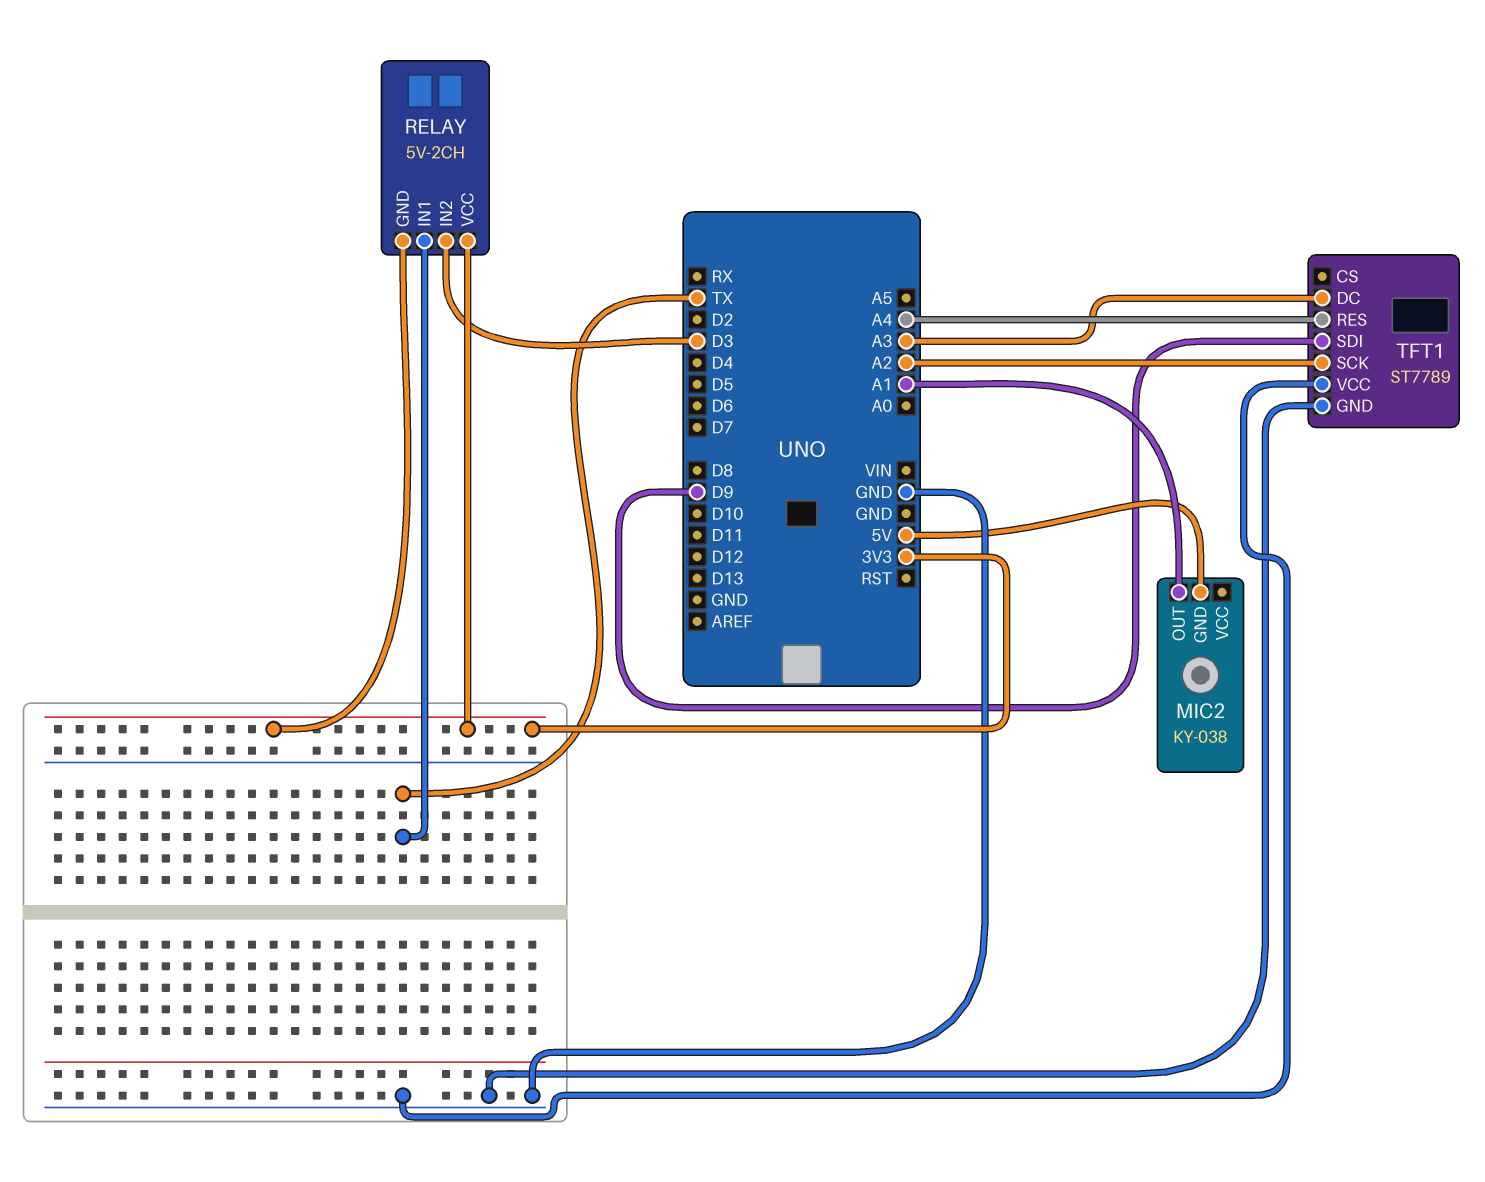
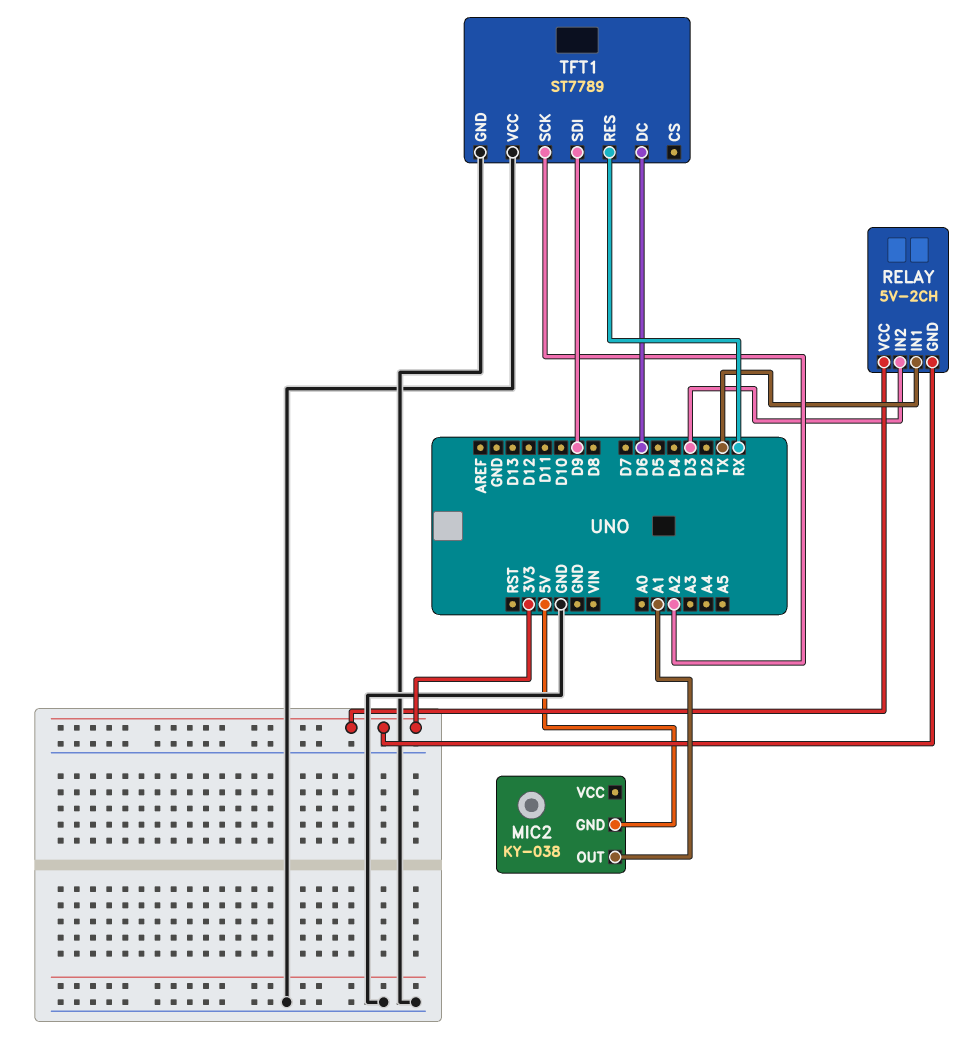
TFT1 pin DC: A3 -> D6
TFT1 pin RES: A4 -> RX

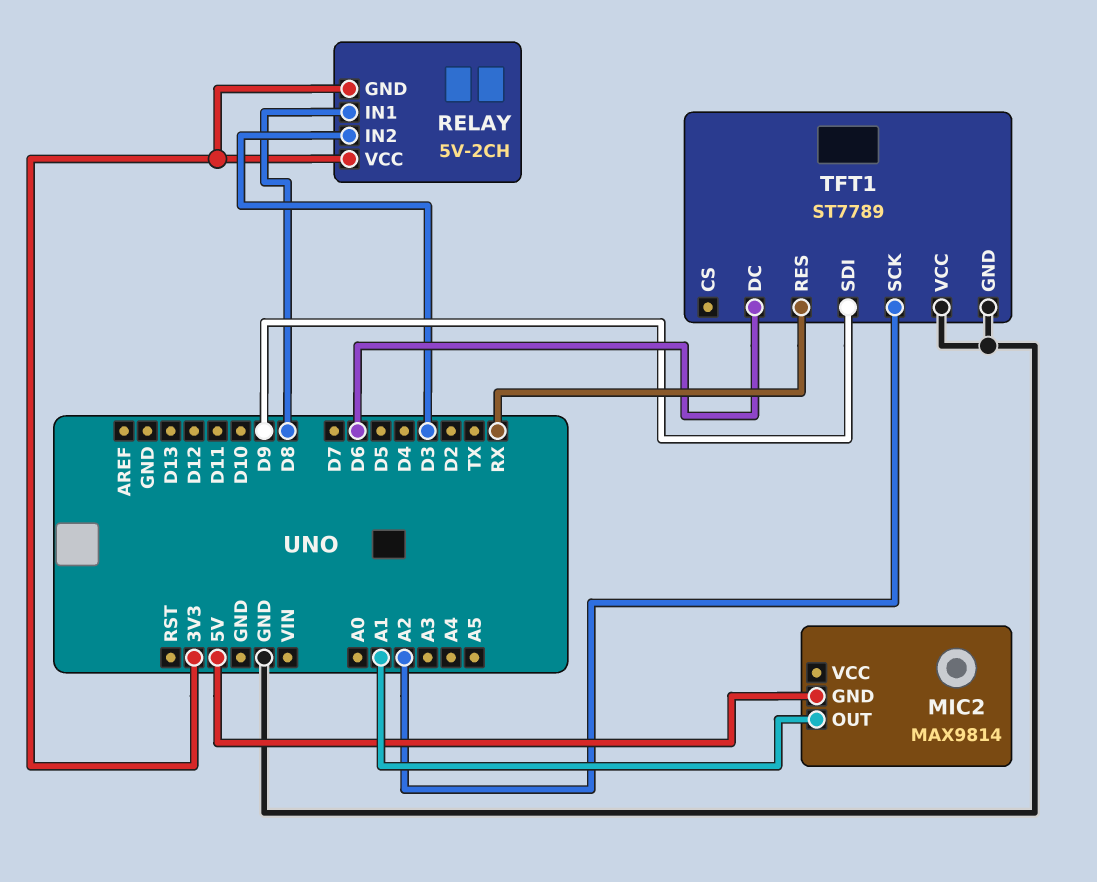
MIC2: KY-038 -> MAX9814
RELAY pin IN1: TX -> D8

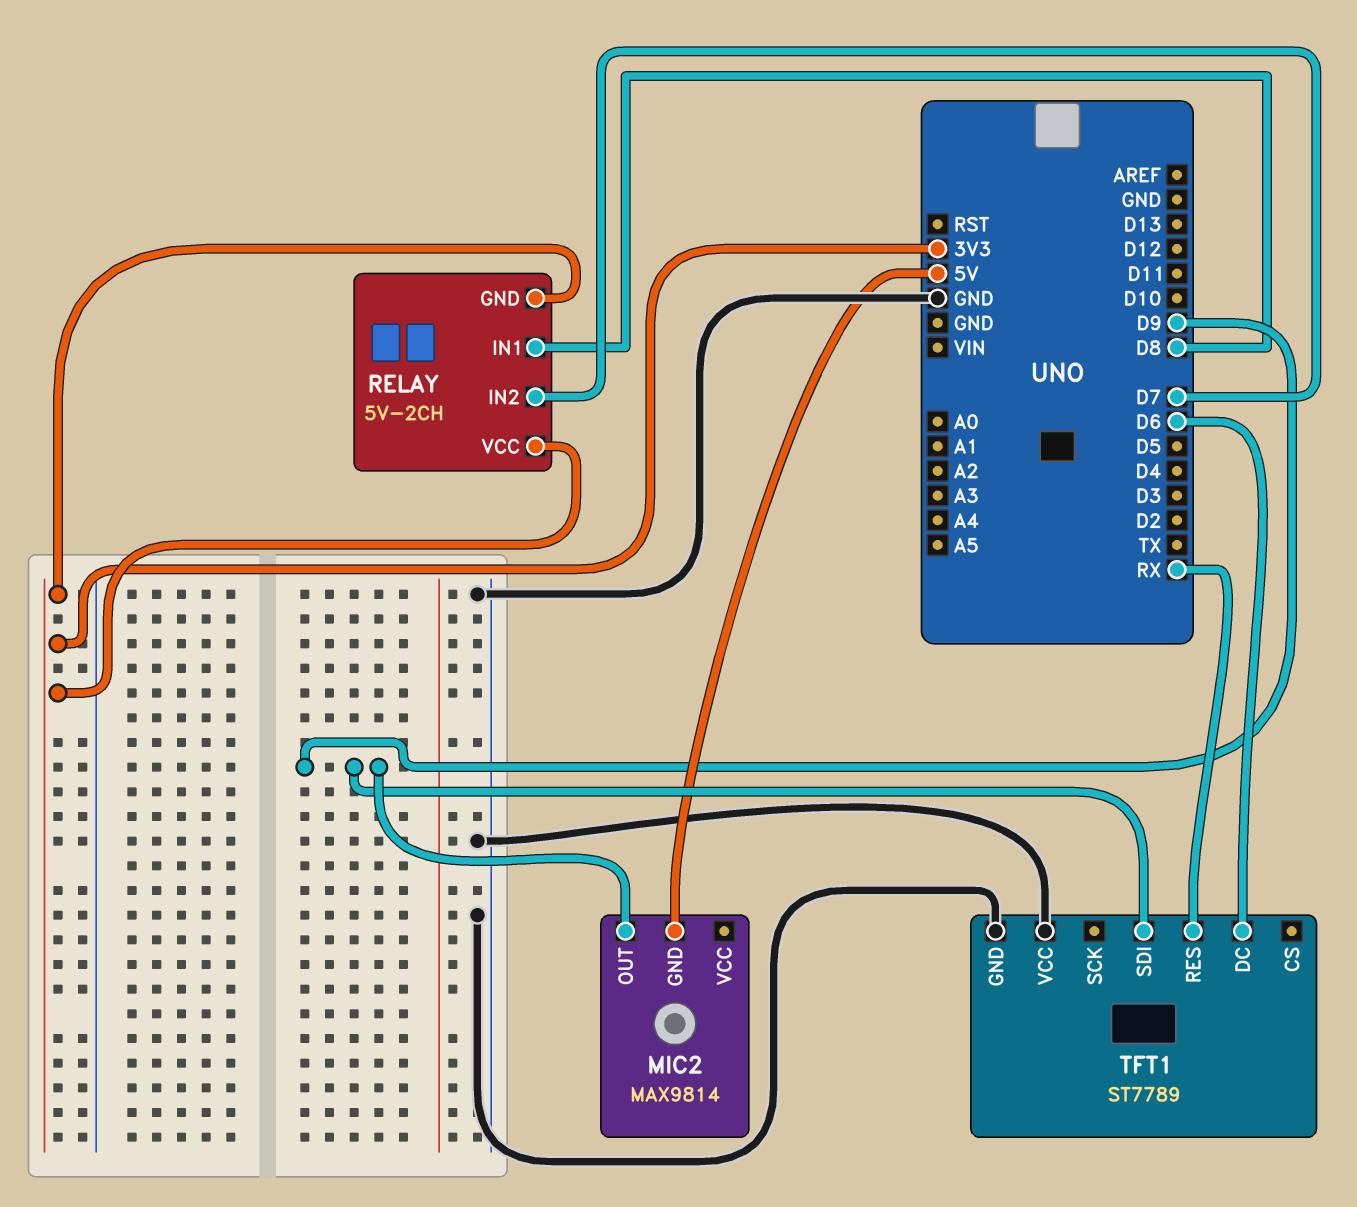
MIC2 pin OUT: A1 -> D9
RELAY pin IN2: D3 -> D7
TFT1 pin SCK: A2 -> none

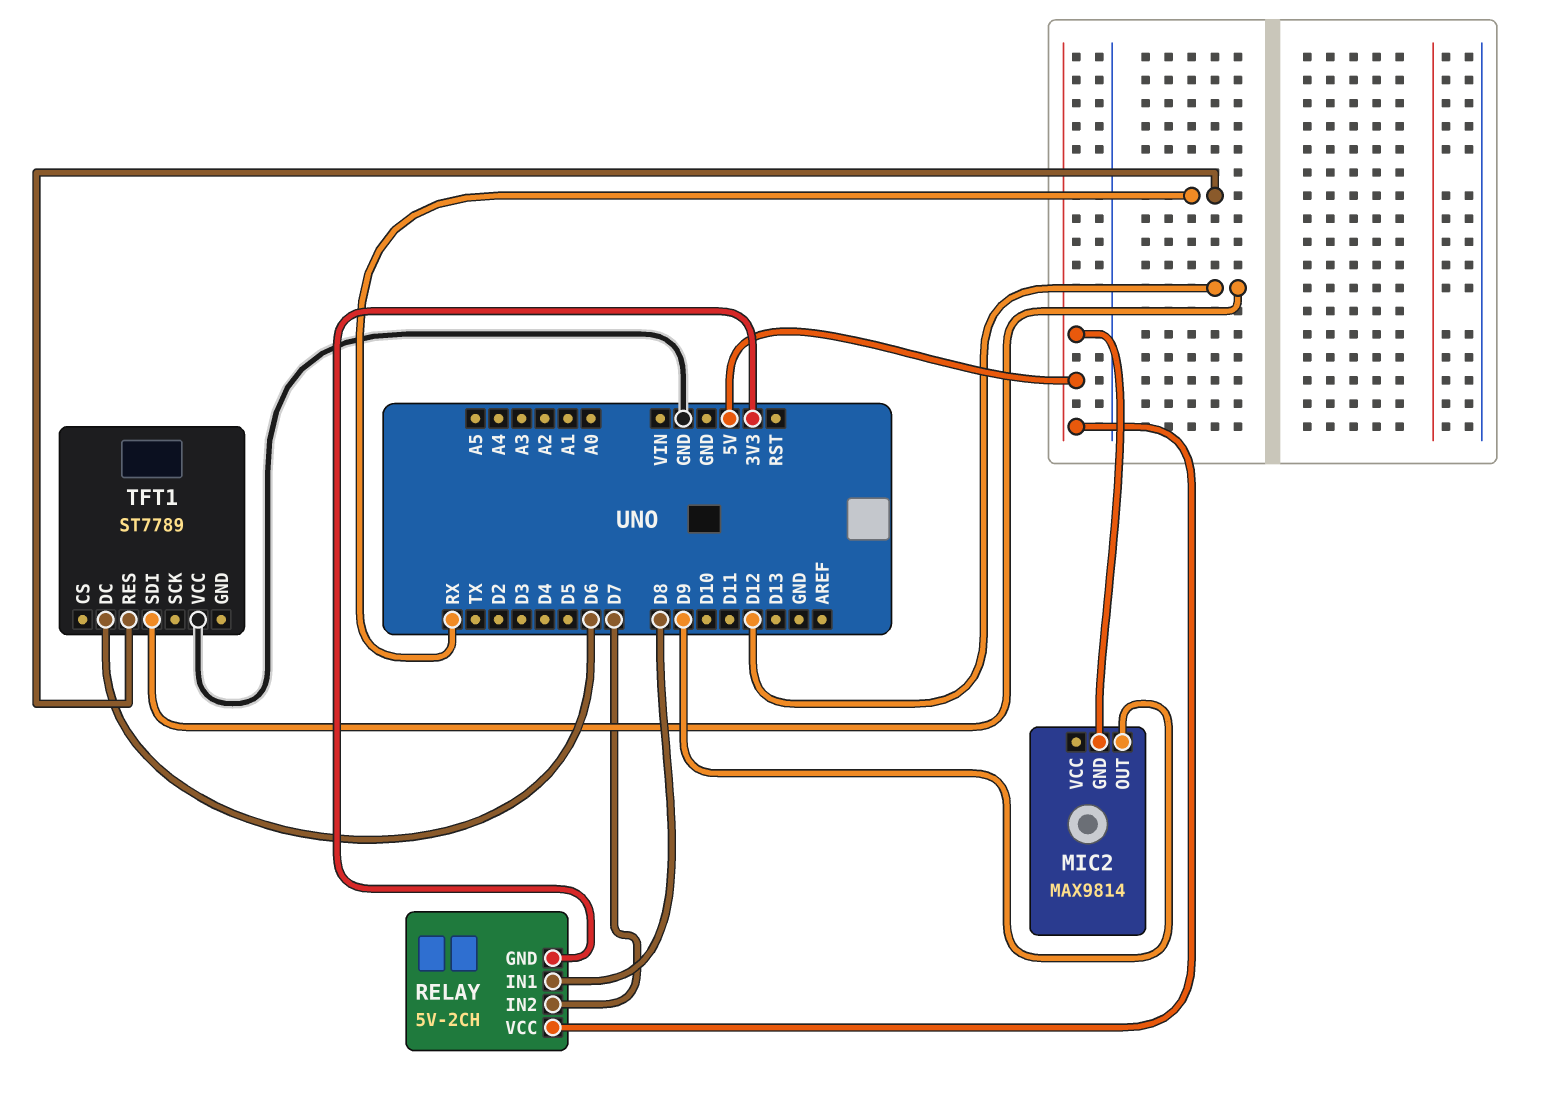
RELAY pin VCC: 3V3 -> 5V
TFT1 pin GND: GND -> none
TFT1 pin SDI: D9 -> D12

